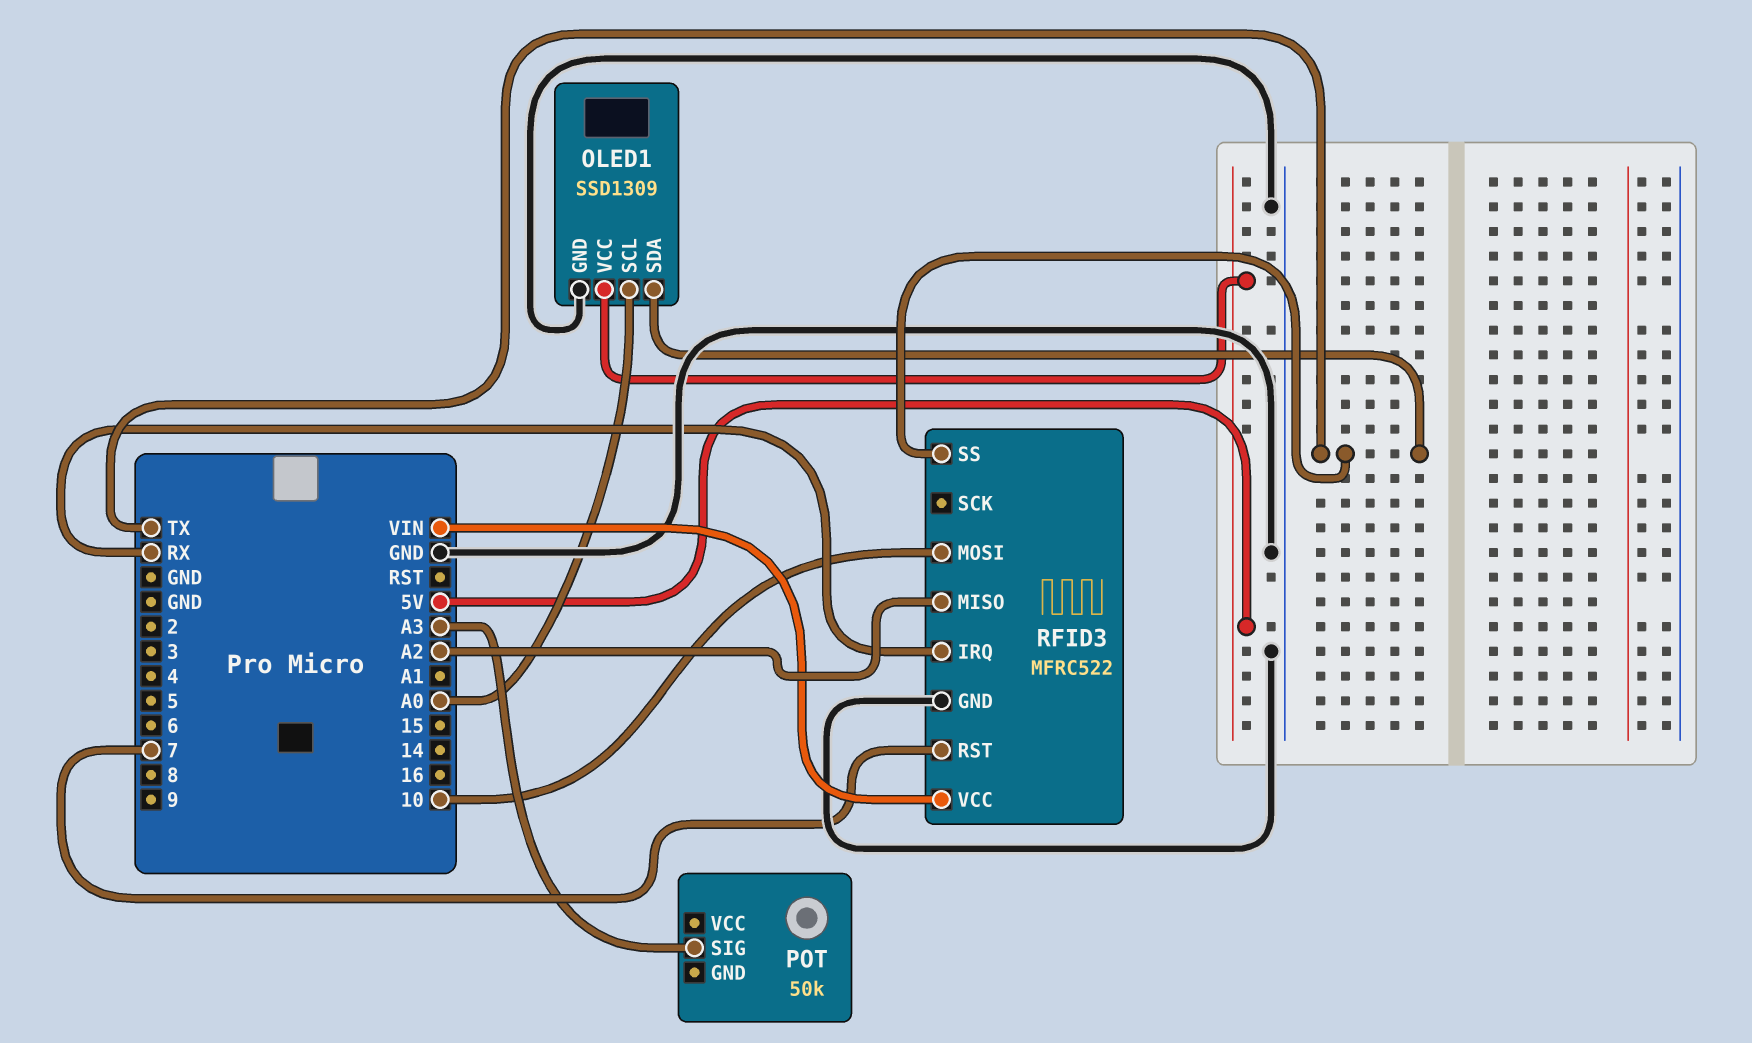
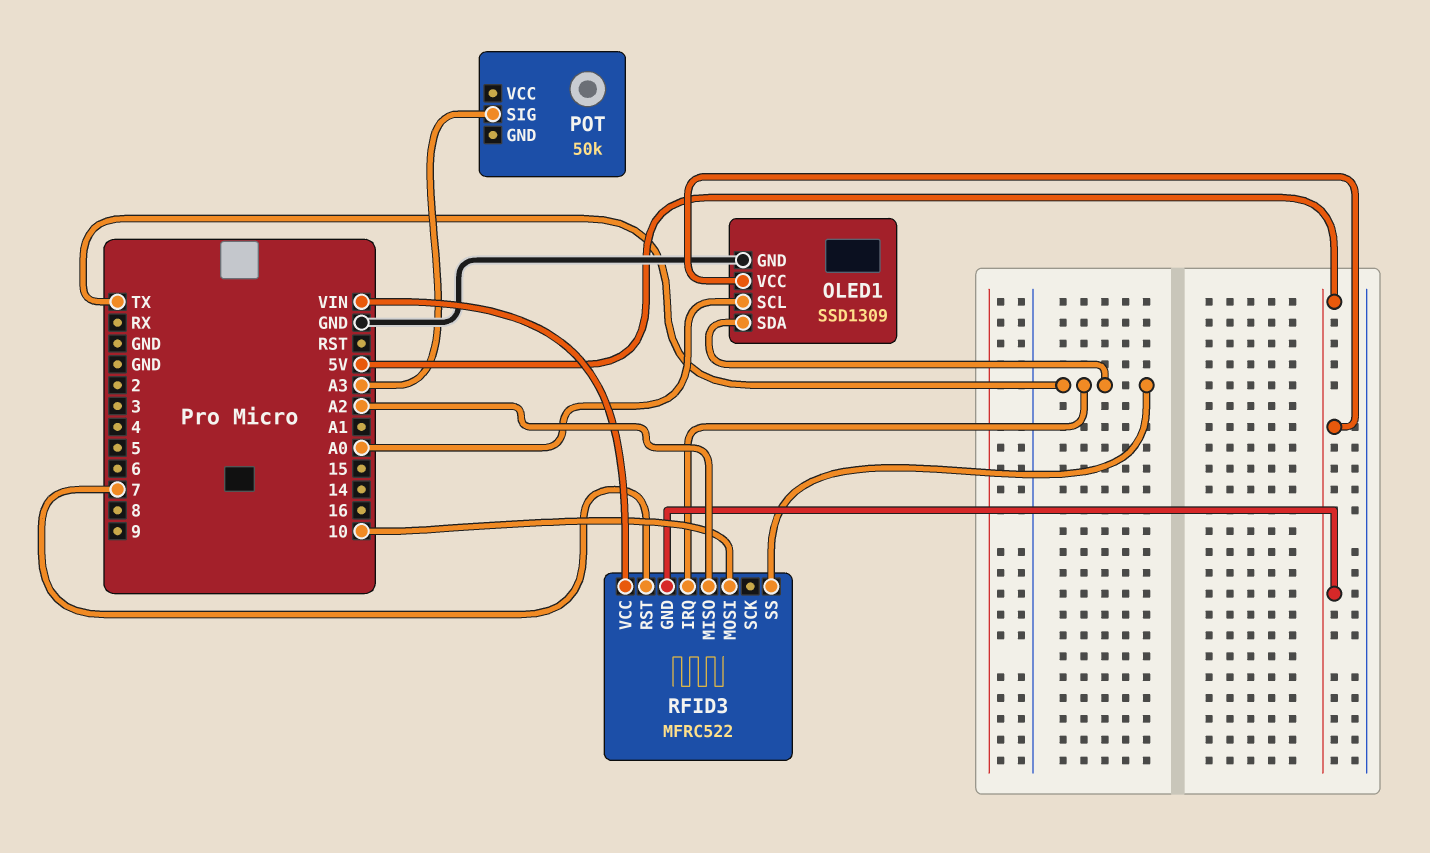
RFID3 pin GND: GND -> 5V
RFID3 pin IRQ: RX -> TX

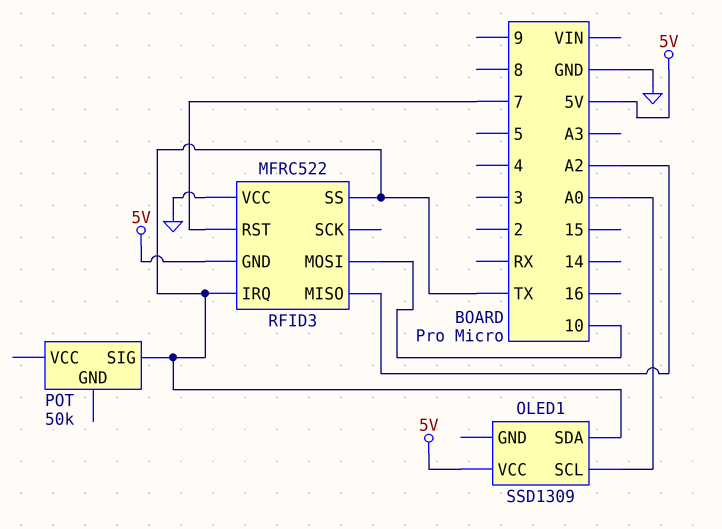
OLED1 pin GND: GND -> none
POT pin SIG: A3 -> TX
RFID3 pin VCC: VIN -> GND

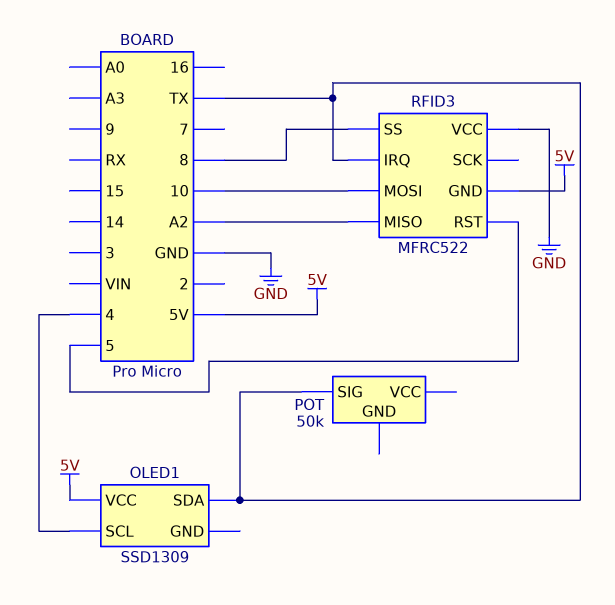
OLED1 pin SCL: A0 -> 4
RFID3 pin RST: 7 -> 5
RFID3 pin SS: TX -> 8

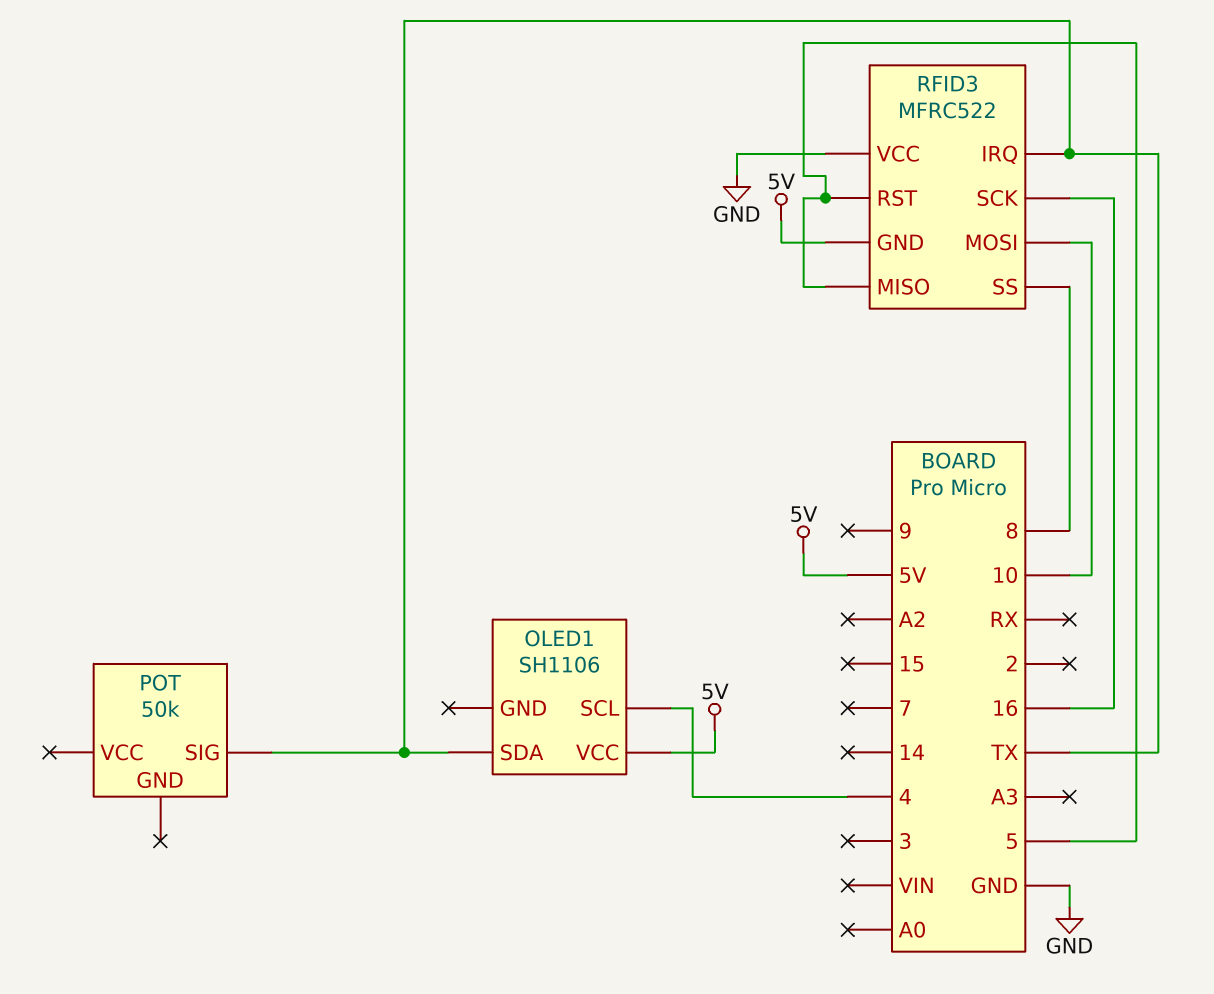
OLED1: SSD1309 -> SH1106
RFID3 pin MISO: A2 -> 5
RFID3 pin SCK: none -> 16

